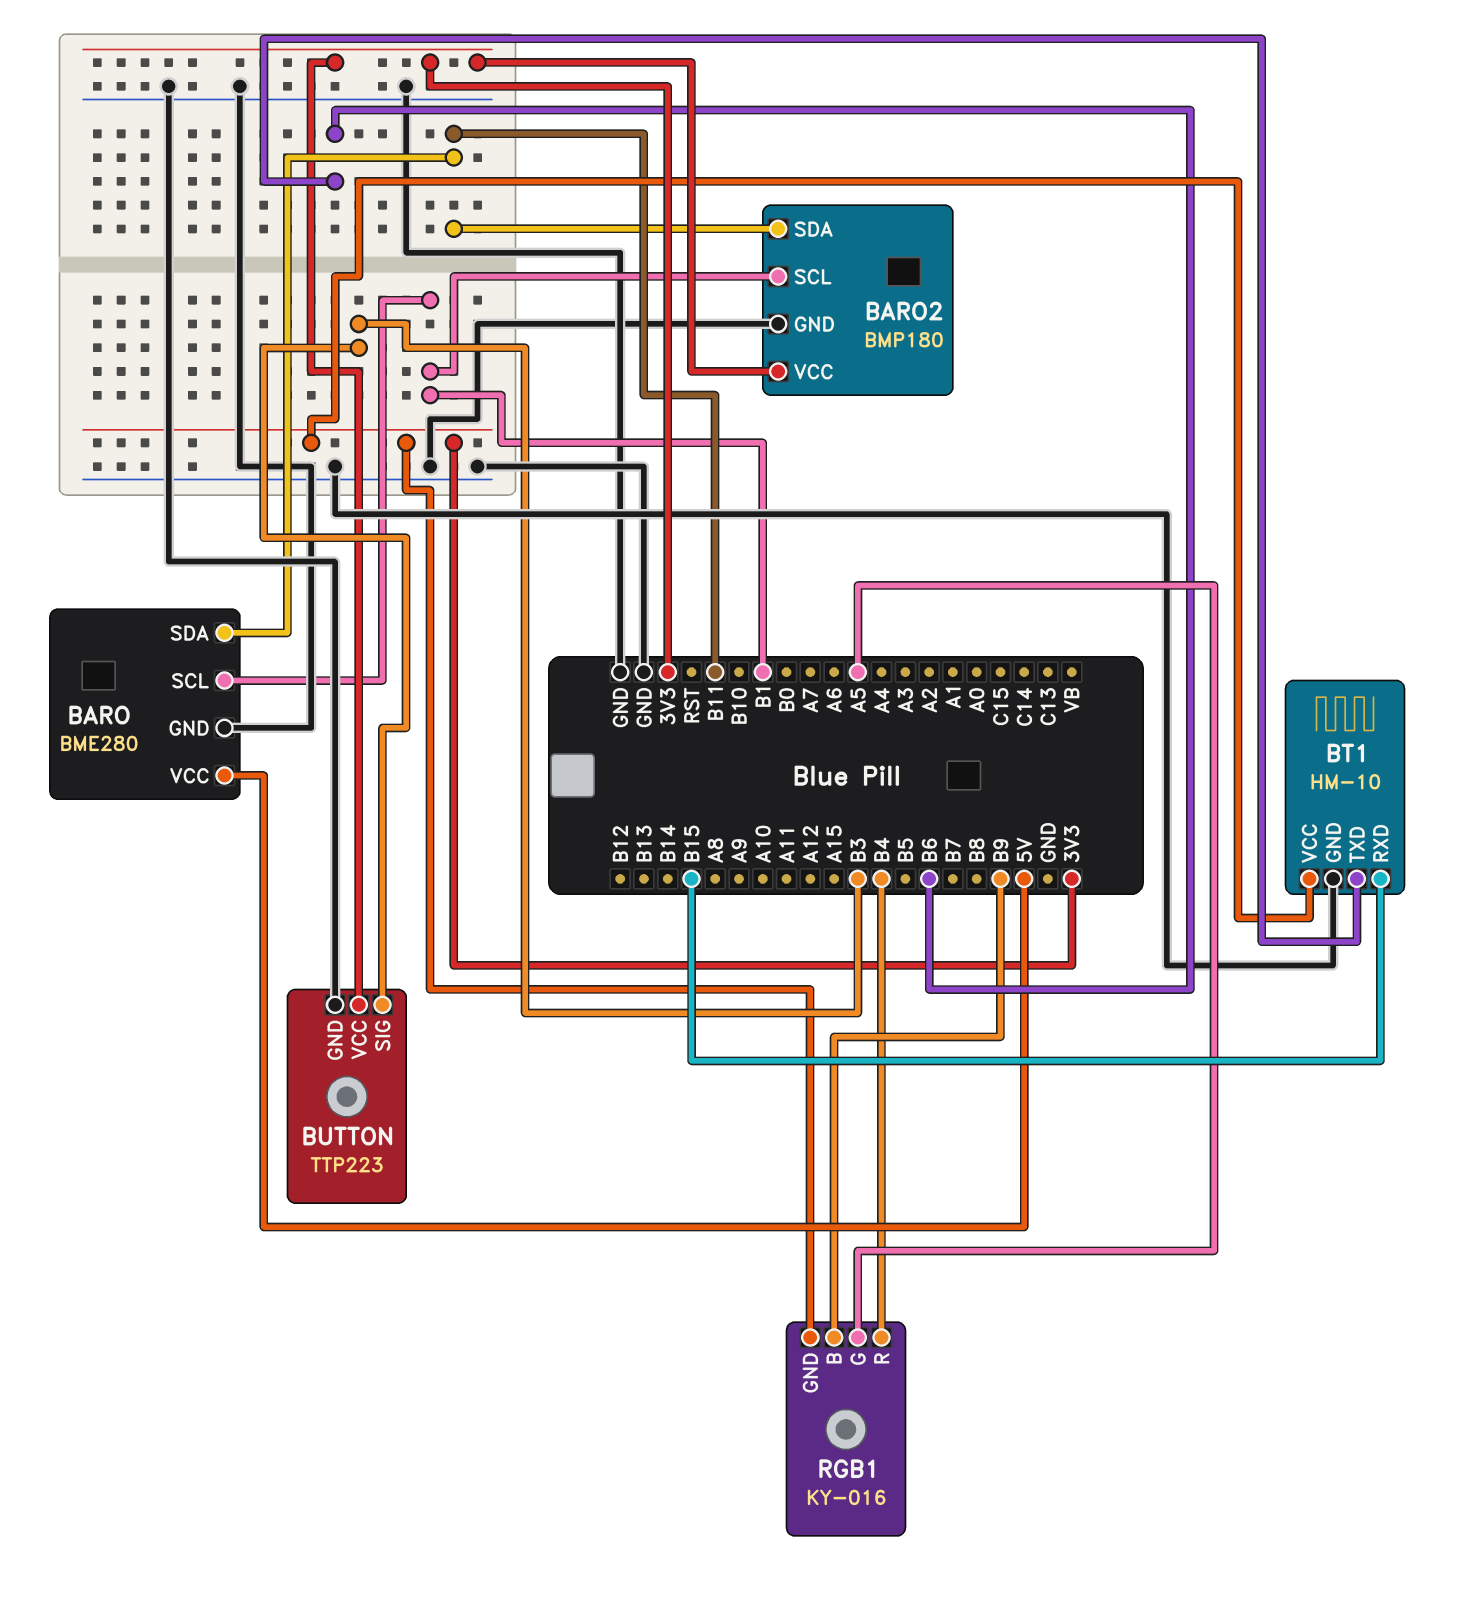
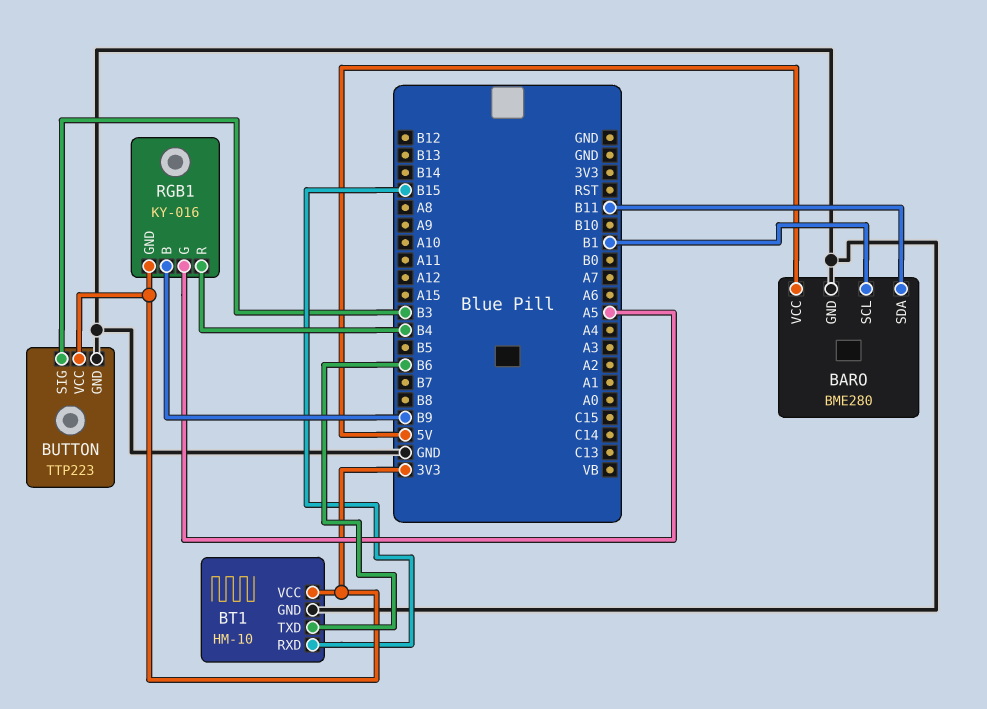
BARO2: BMP180 -> none
BARO2 pin GND: GND -> none
BARO2 pin SCL: B1 -> none
BARO2 pin SDA: B11 -> none
BARO2 pin VCC: 3V3 -> none

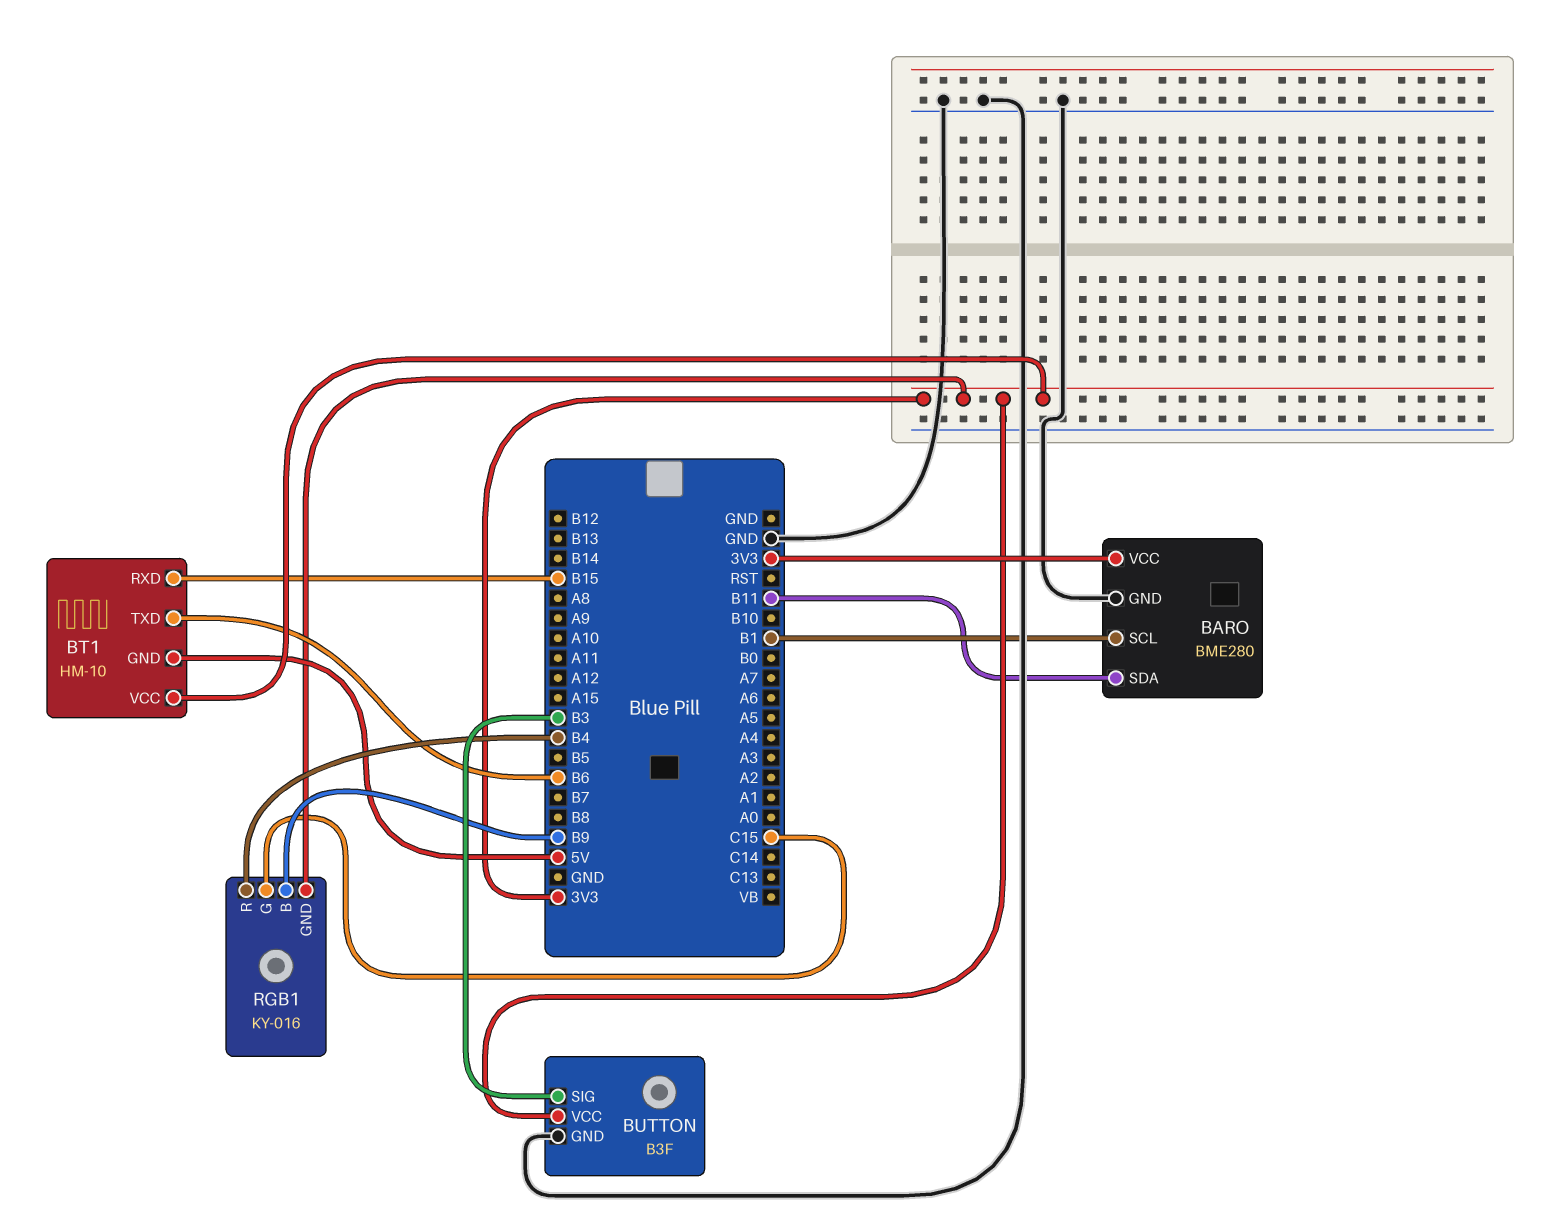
BARO pin VCC: 5V -> 3V3
BT1 pin GND: GND -> 5V
BUTTON: TTP223 -> B3F
RGB1 pin G: A5 -> C15

